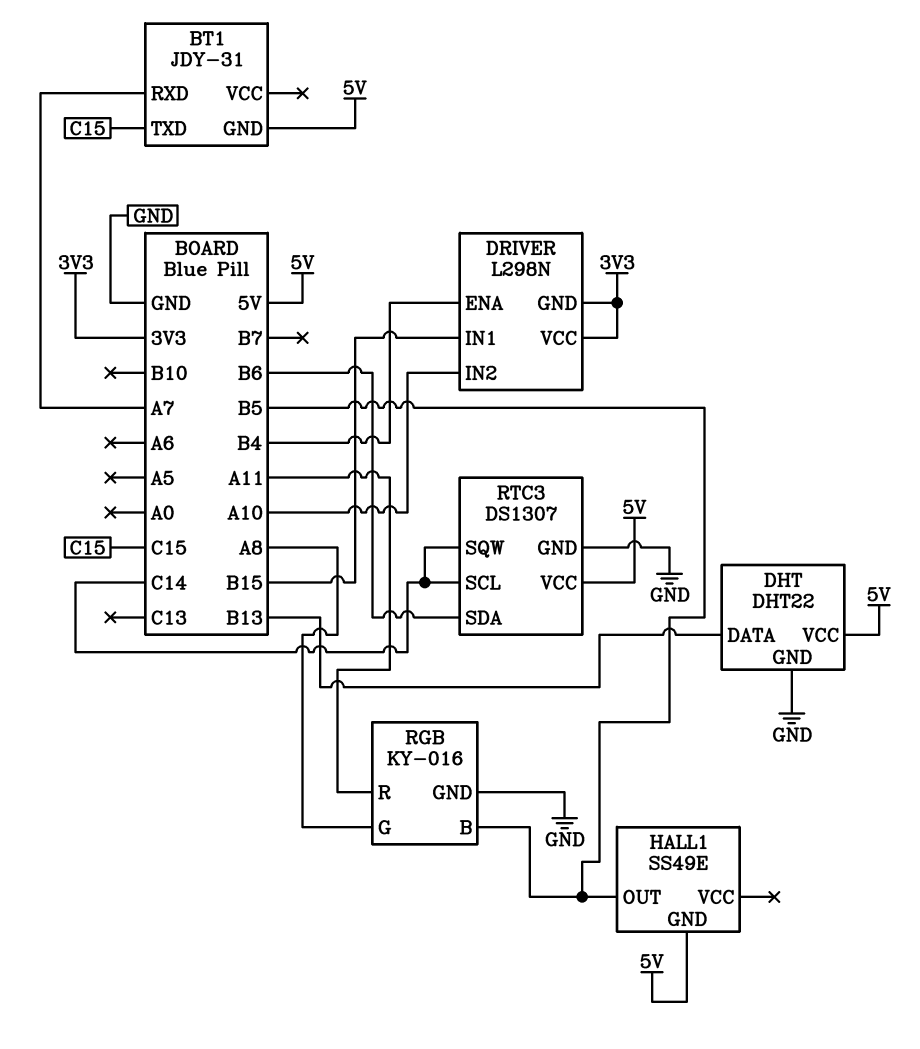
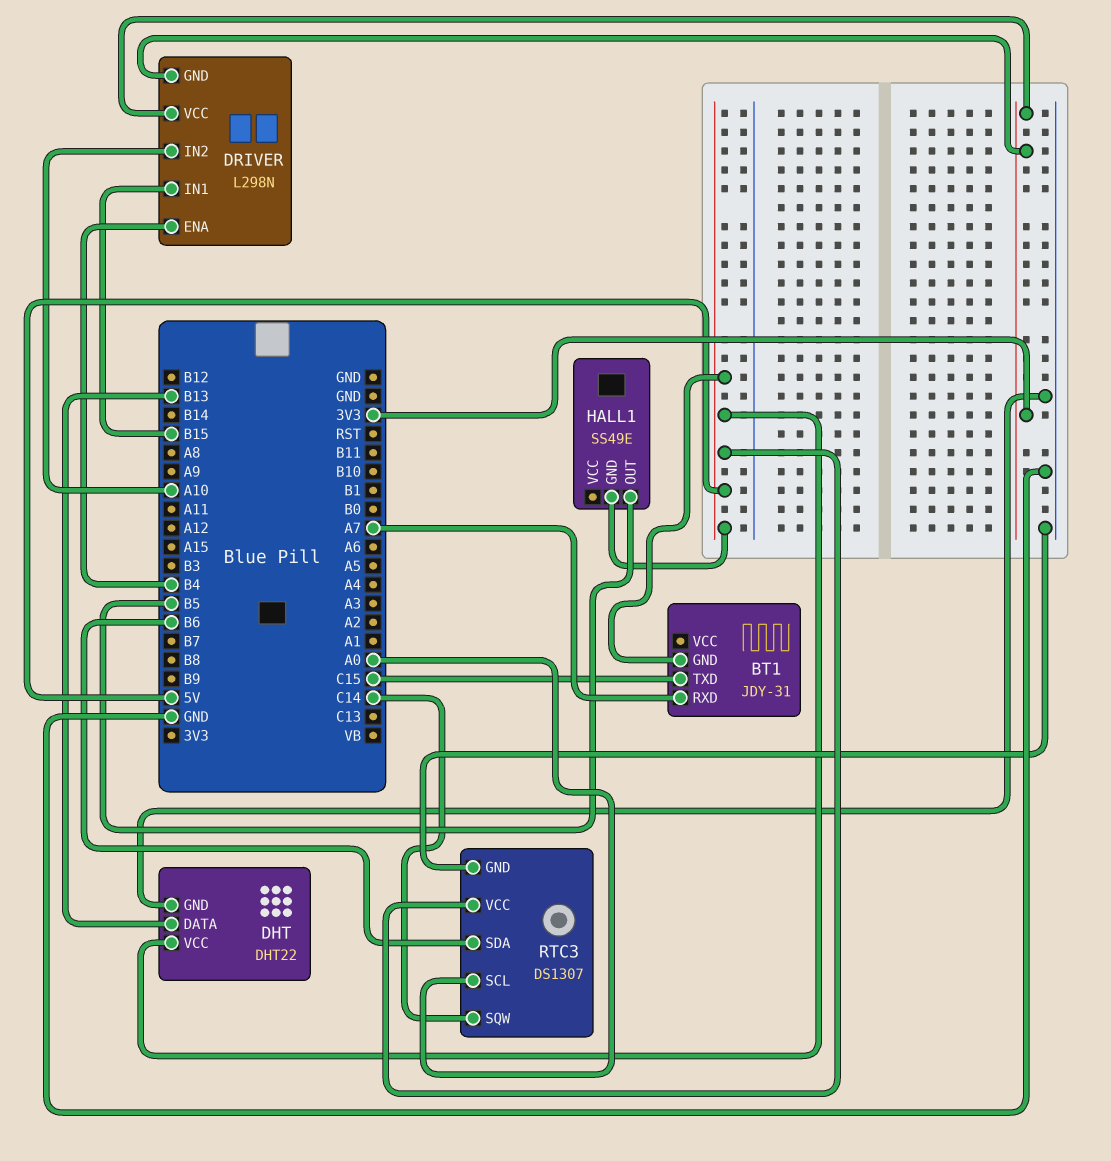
RGB: KY-016 -> none
RGB pin B: B5 -> none
RGB pin G: A8 -> none
RGB pin GND: GND -> none
RGB pin R: A11 -> none
RTC3 pin SCL: C14 -> A0

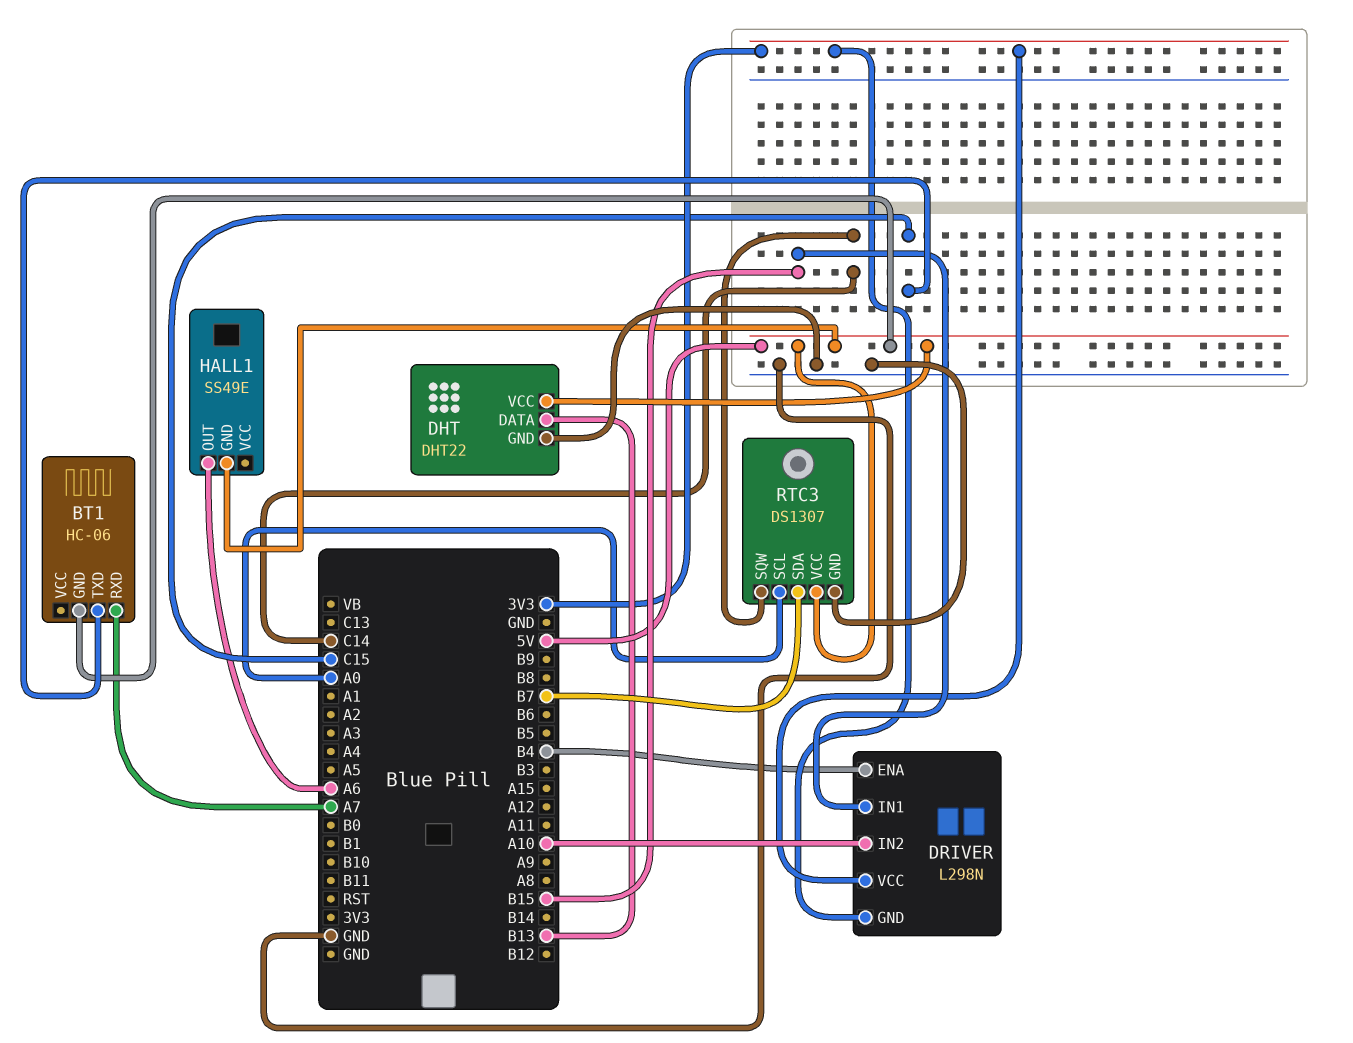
BT1: JDY-31 -> HC-06
HALL1 pin OUT: B5 -> A6
RTC3 pin SDA: B6 -> B7

